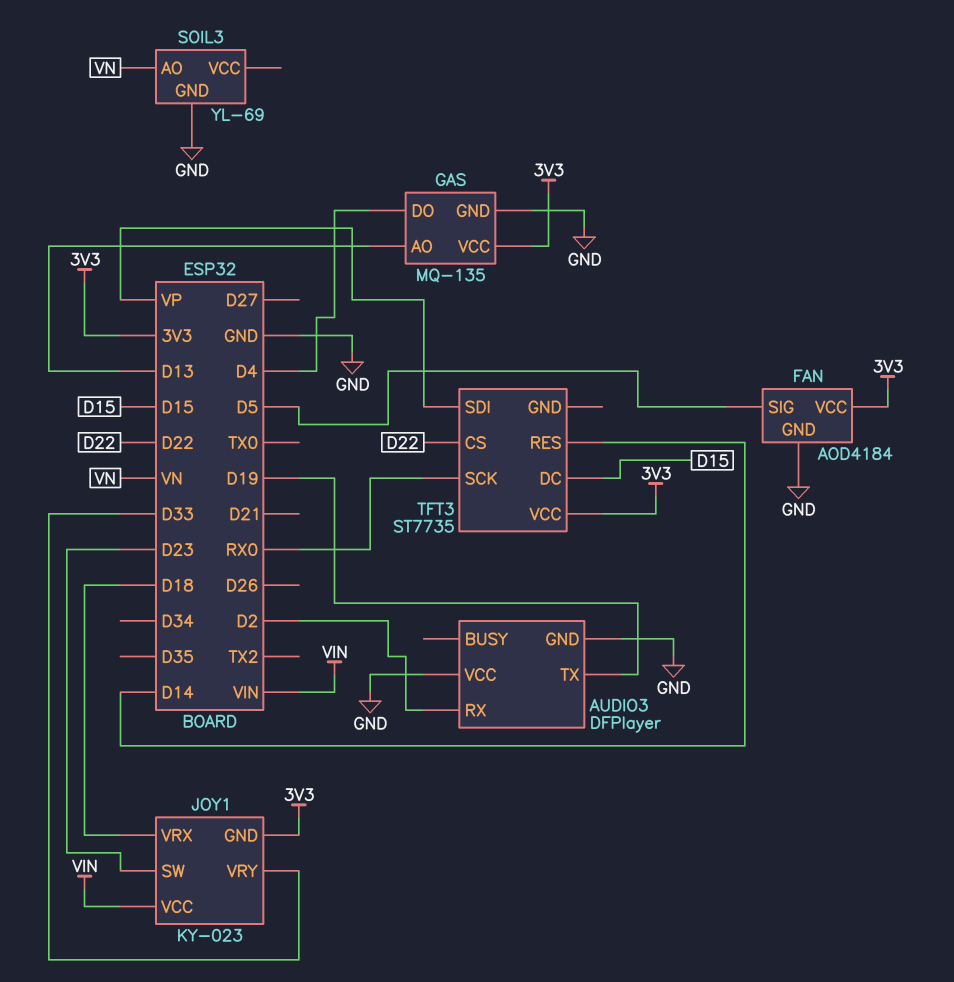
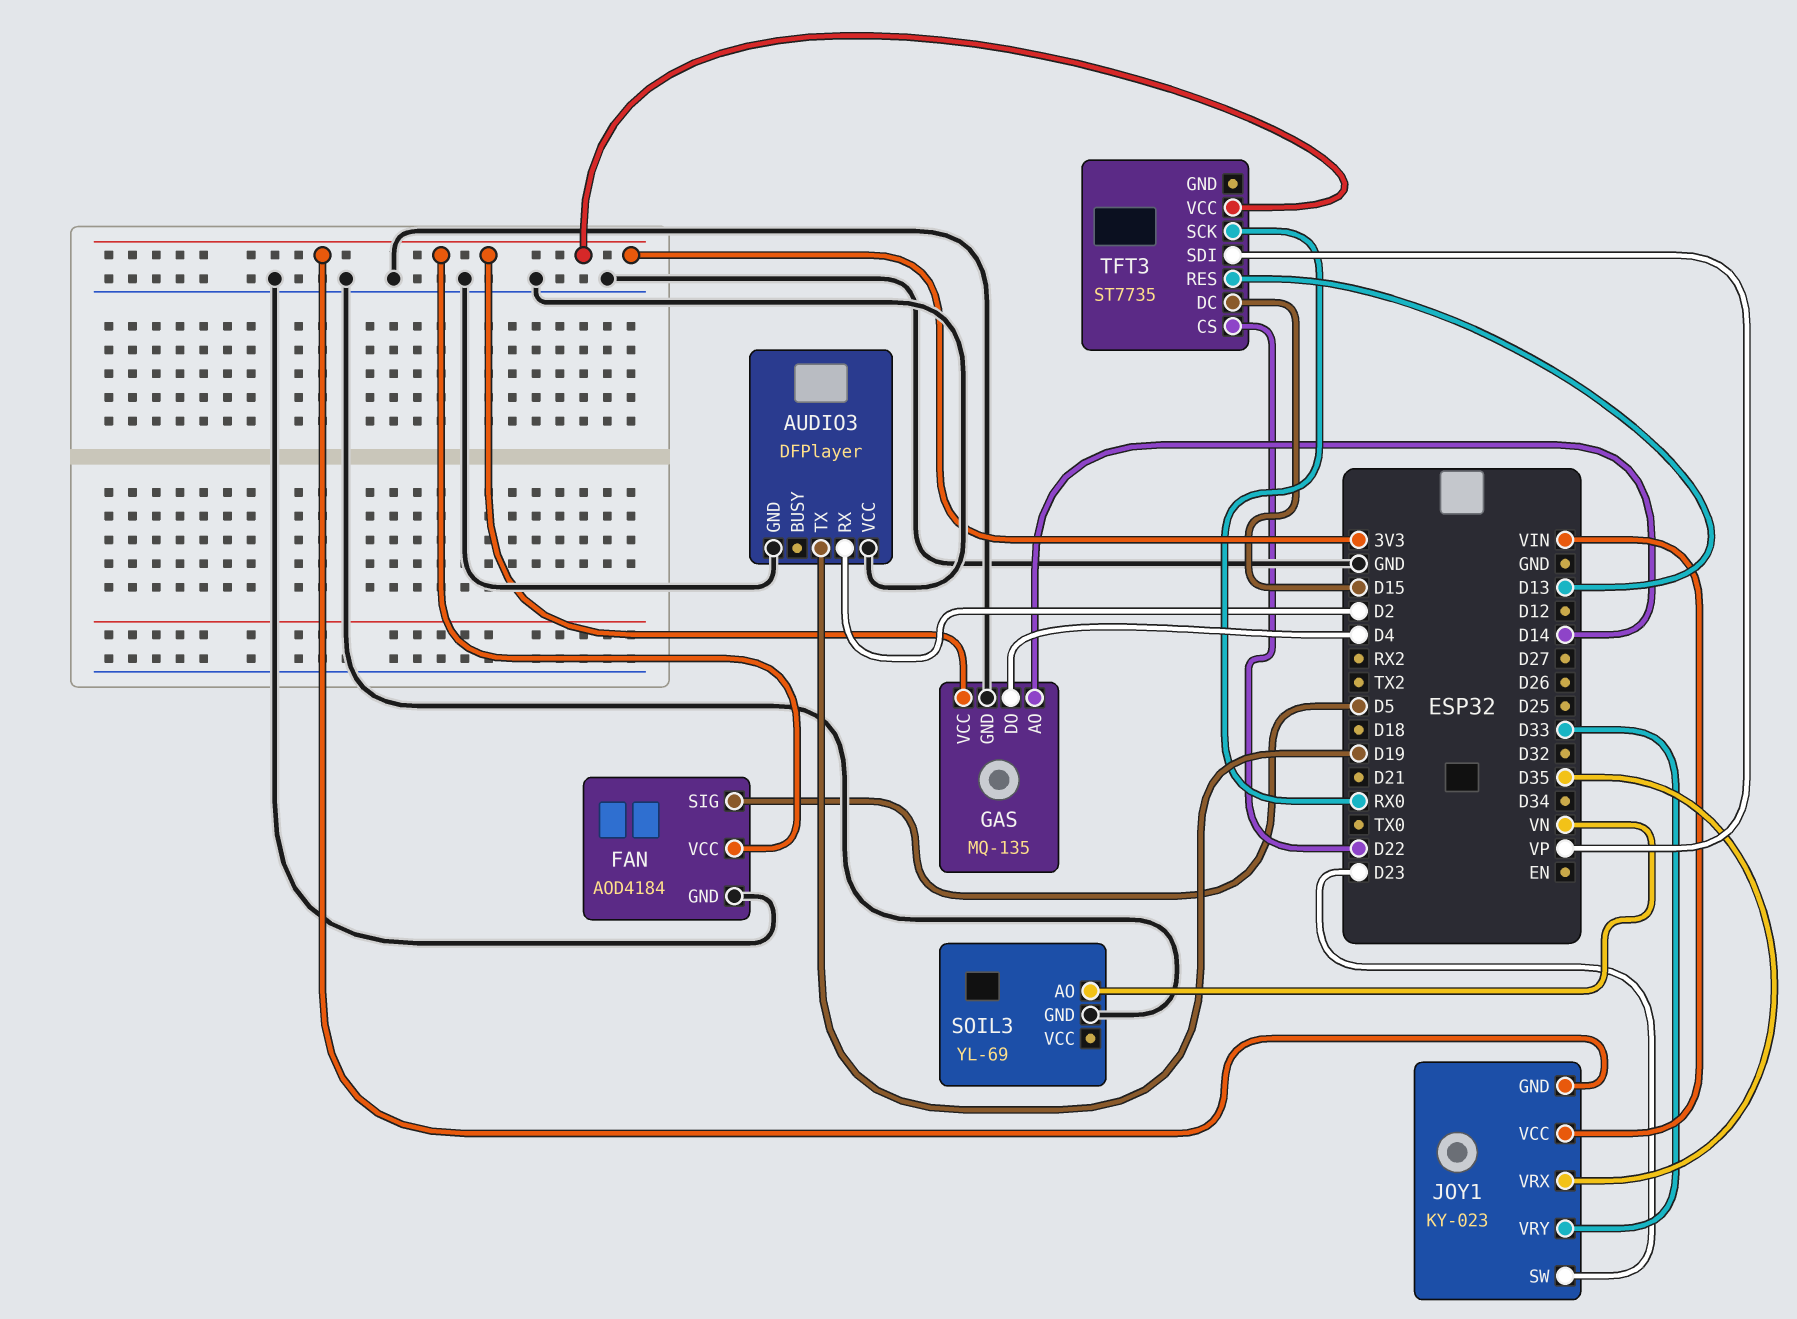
GAS pin AO: D13 -> D14
JOY1 pin VRX: D18 -> D35
TFT3 pin RES: D14 -> D13

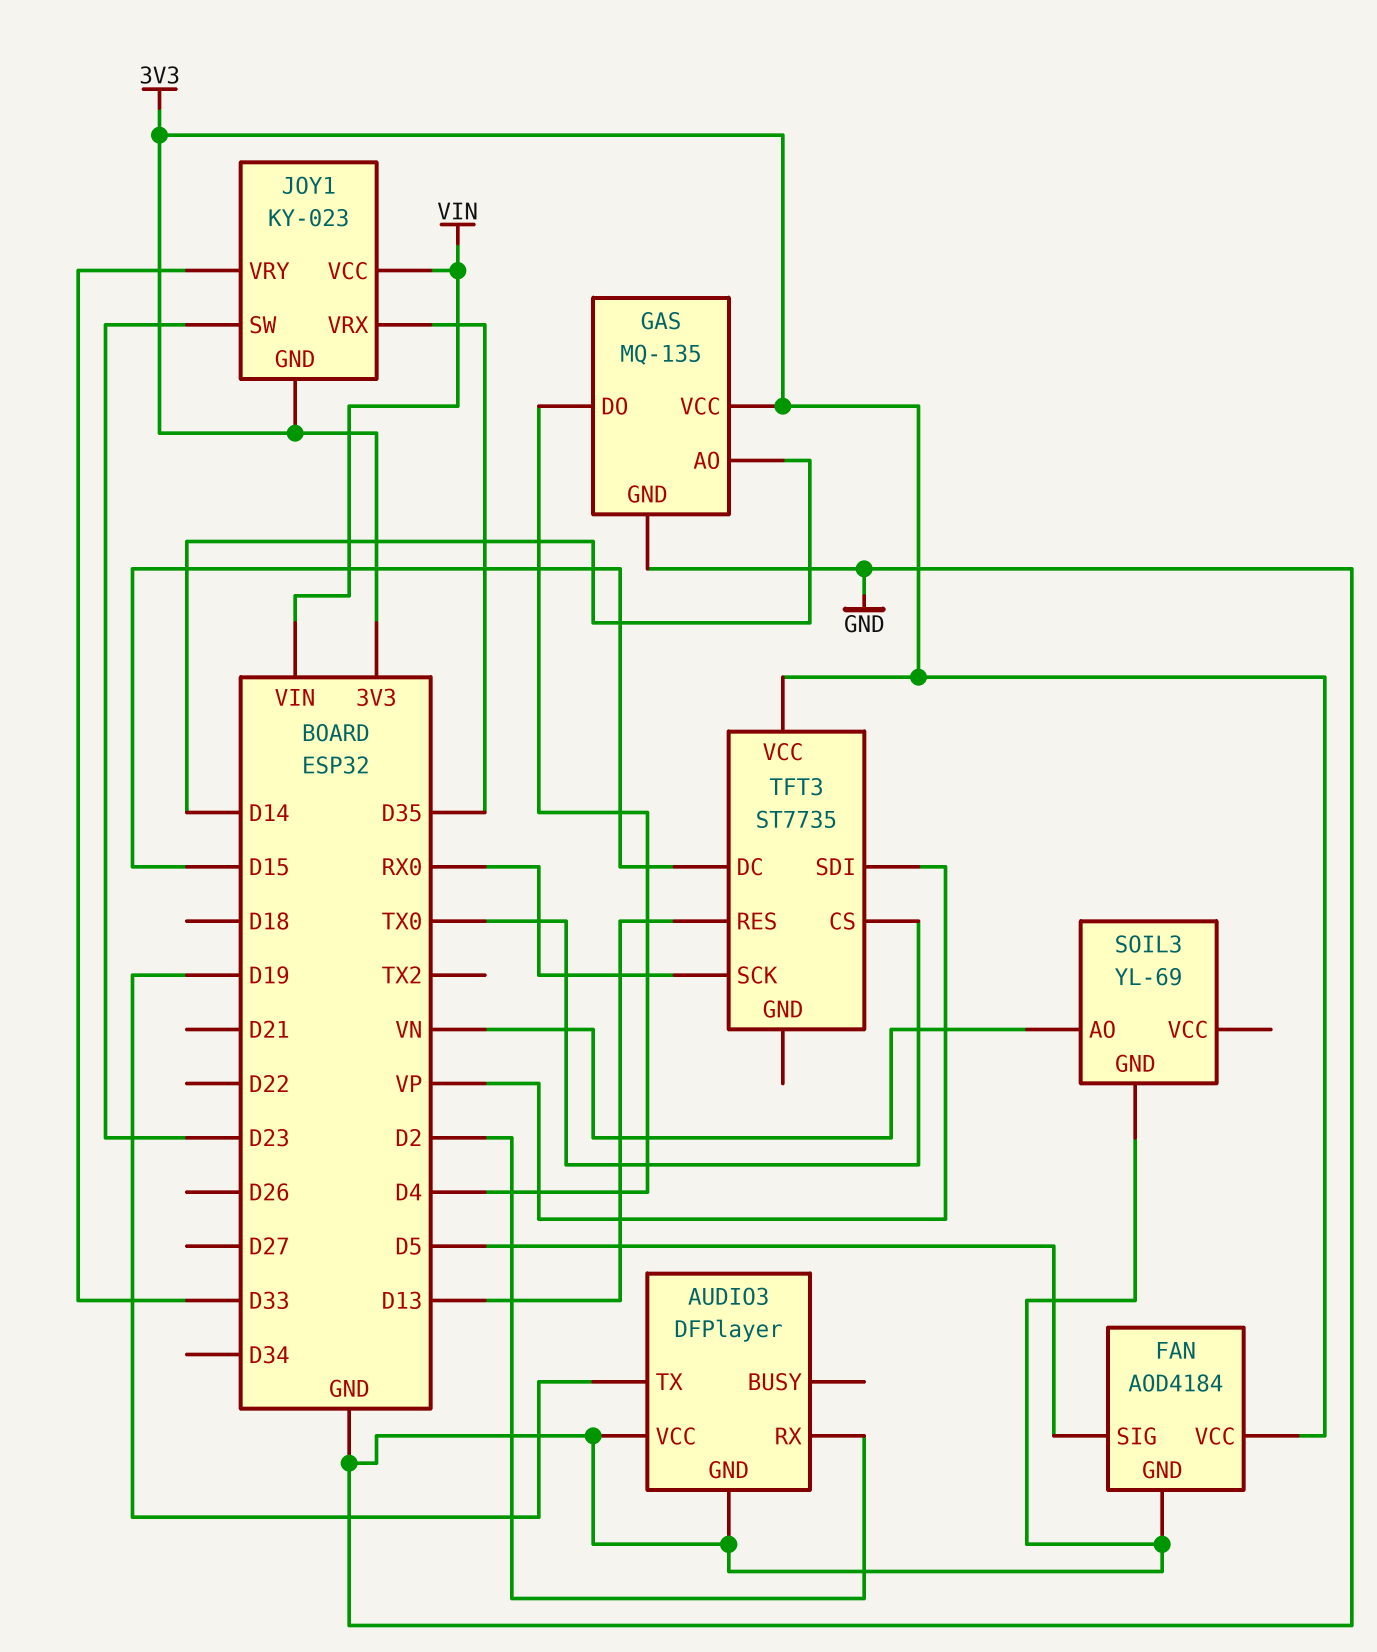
TFT3 pin CS: D22 -> TX0

